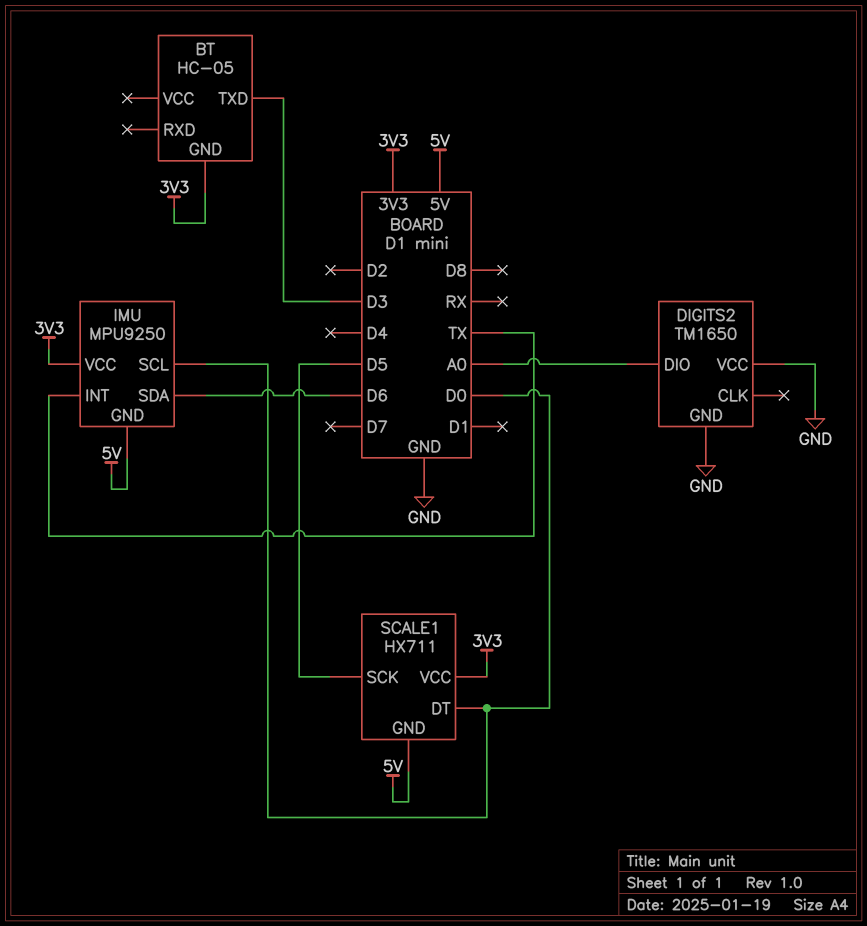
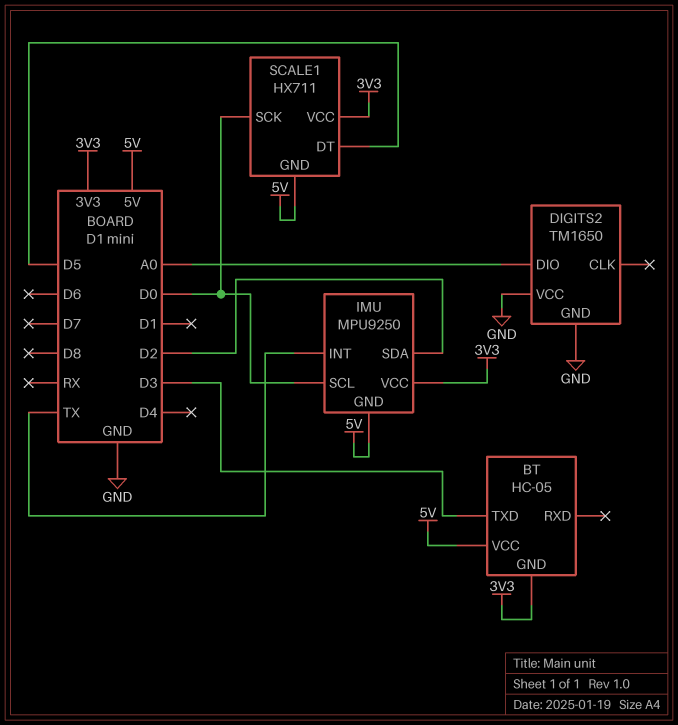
BT pin VCC: none -> 5V
IMU pin SDA: D6 -> D2
SCALE1 pin DT: D0 -> D5
SCALE1 pin SCK: D5 -> D0

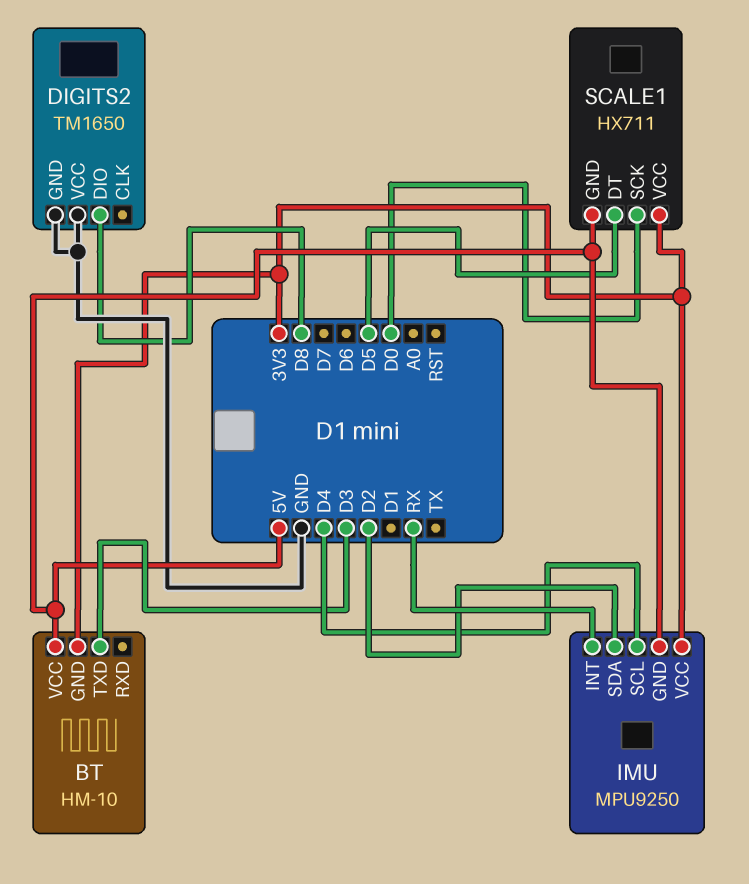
BT: HC-05 -> HM-10
DIGITS2 pin DIO: A0 -> D8
IMU pin INT: TX -> RX
IMU pin SCL: D0 -> D4

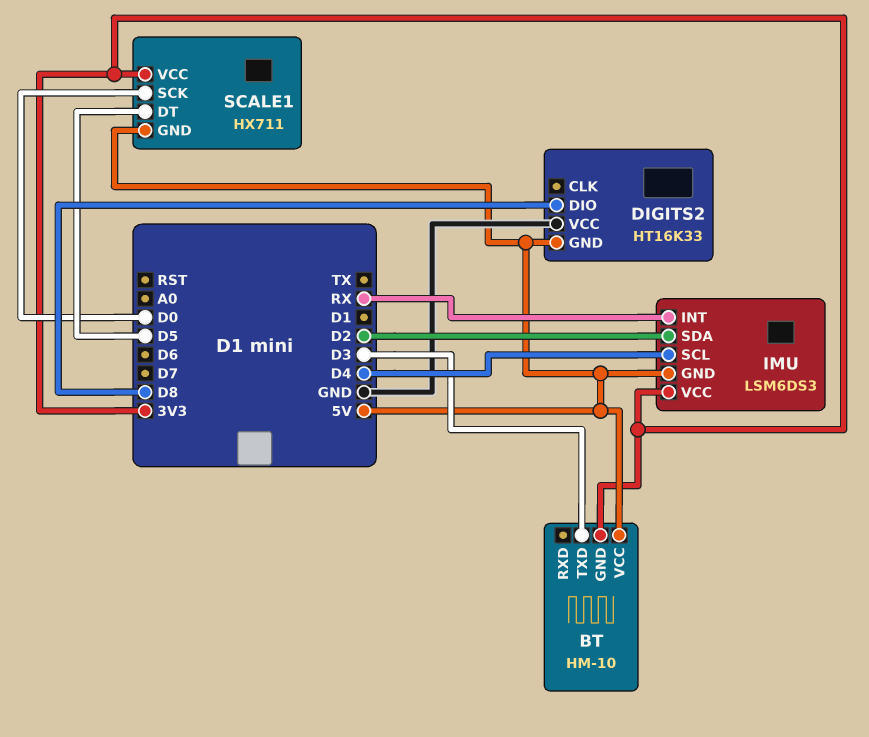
DIGITS2: TM1650 -> HT16K33
DIGITS2 pin GND: GND -> 5V
IMU: MPU9250 -> LSM6DS3

